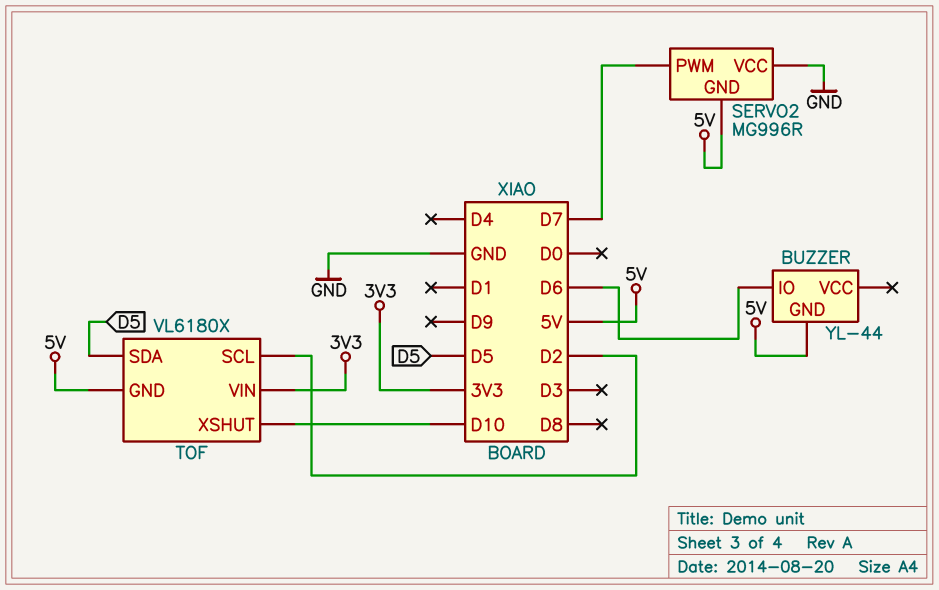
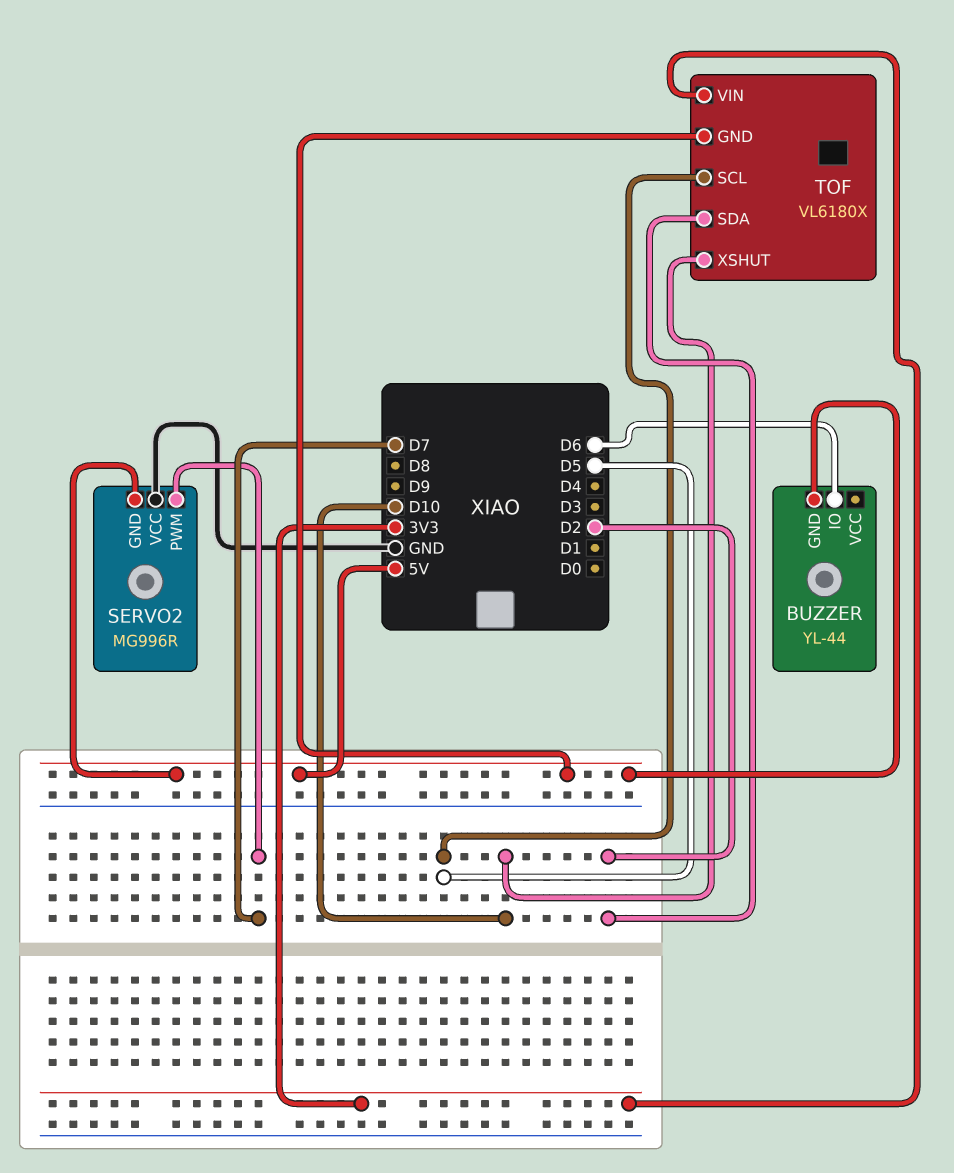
TOF pin SCL: D2 -> D5
TOF pin SDA: D5 -> D2

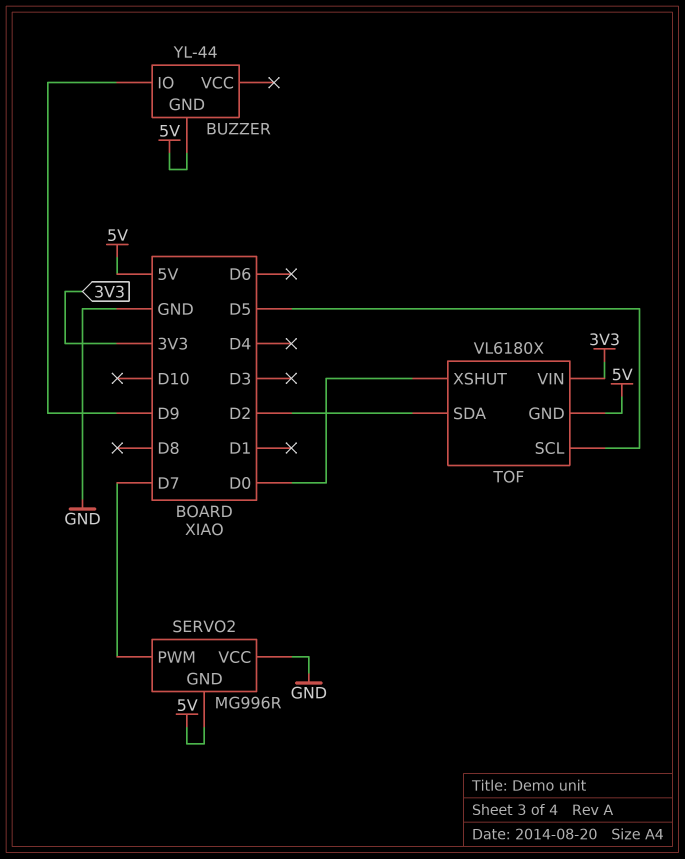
BUZZER pin IO: D6 -> D9
TOF pin XSHUT: D10 -> D0

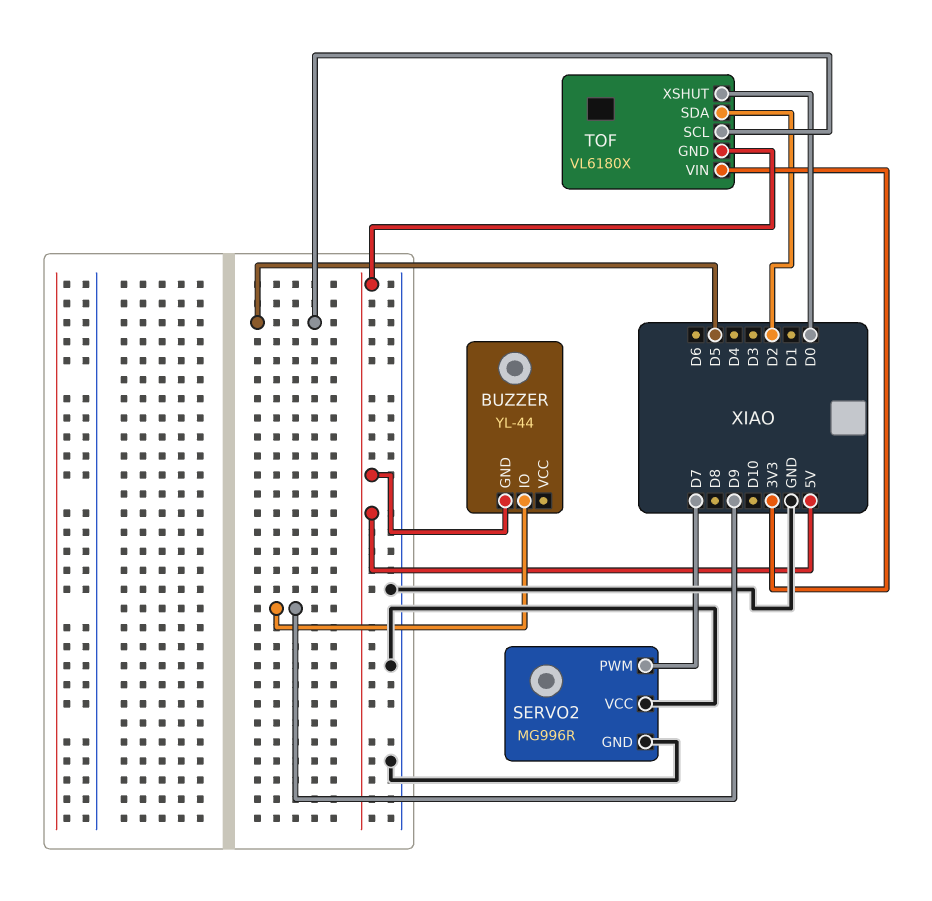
SERVO2 pin GND: 5V -> GND

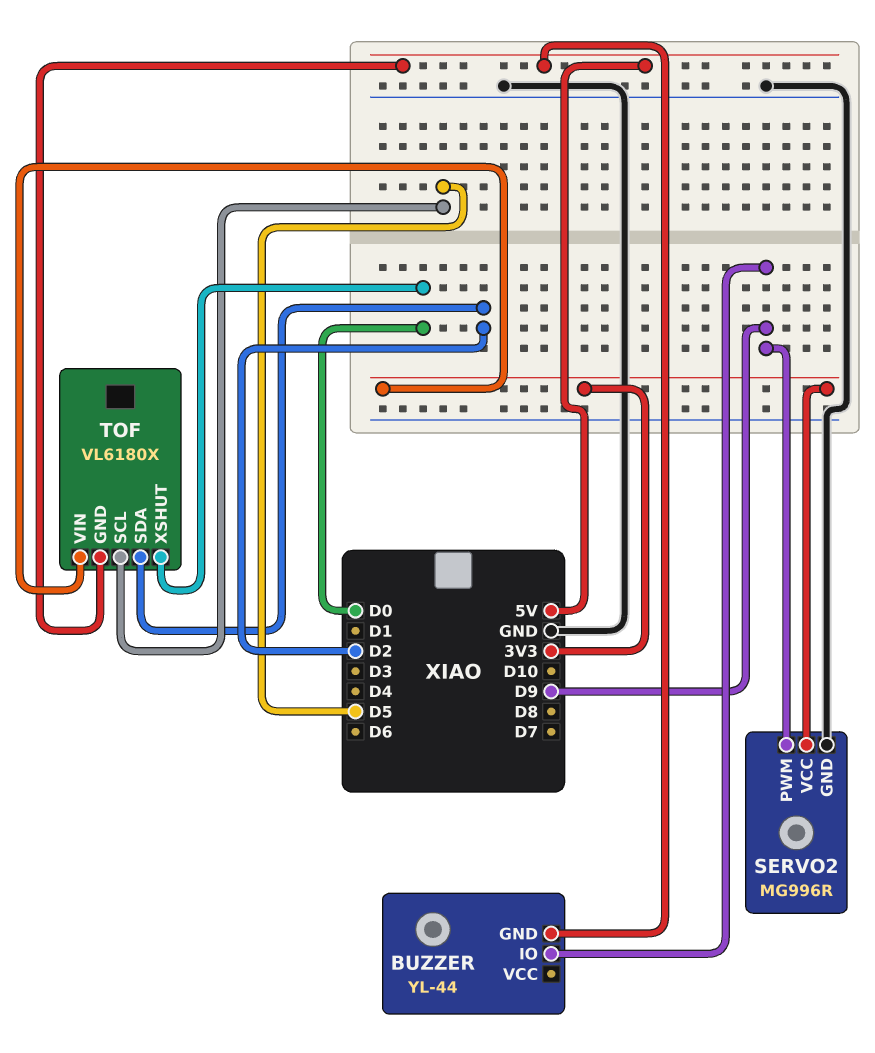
SERVO2 pin PWM: D7 -> D9
SERVO2 pin VCC: GND -> 3V3

